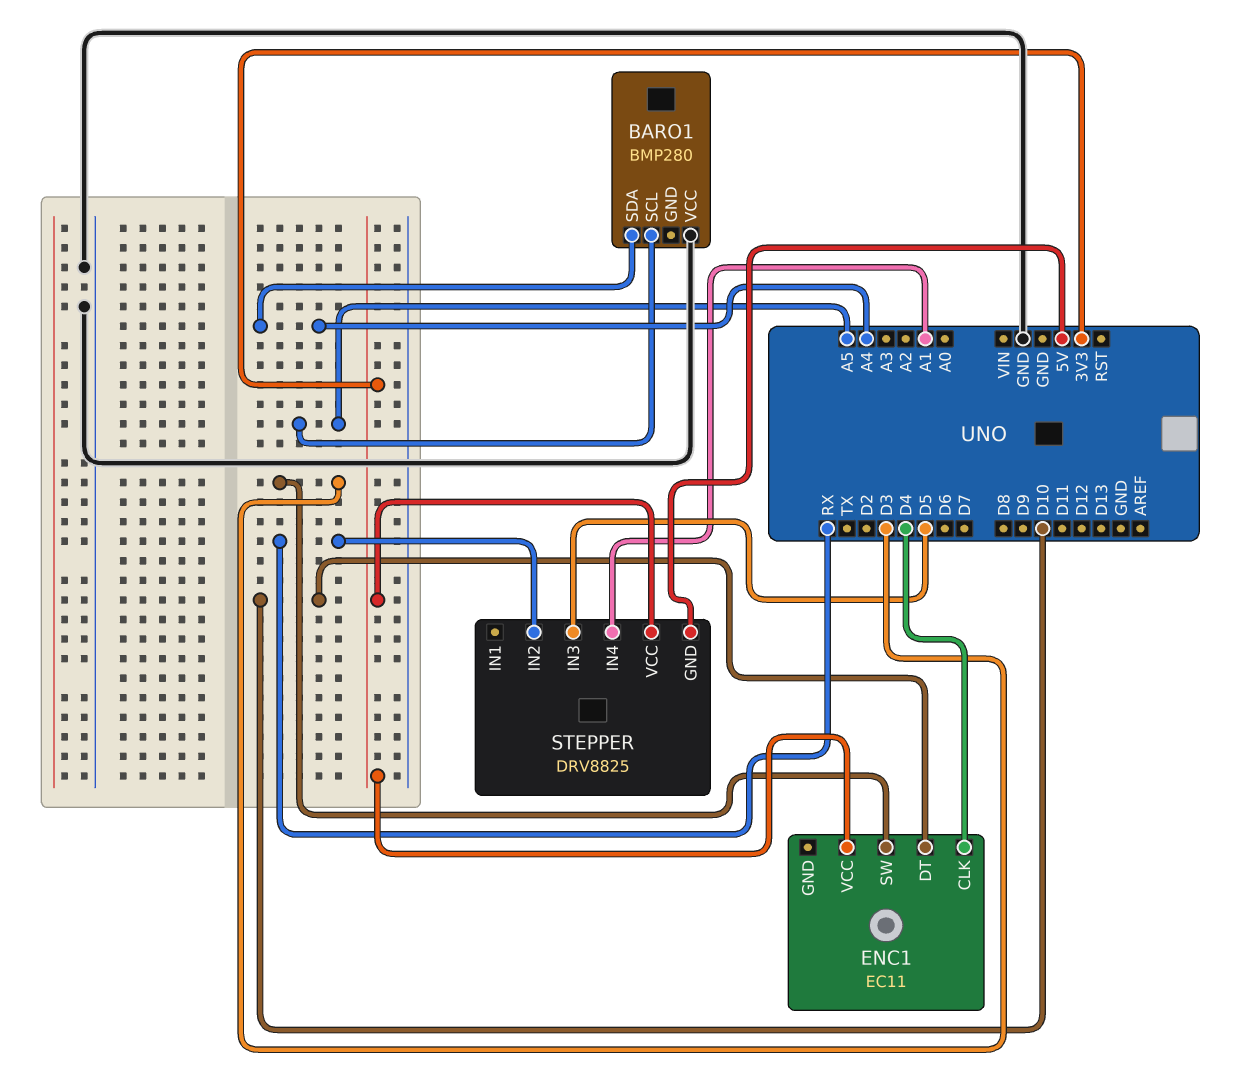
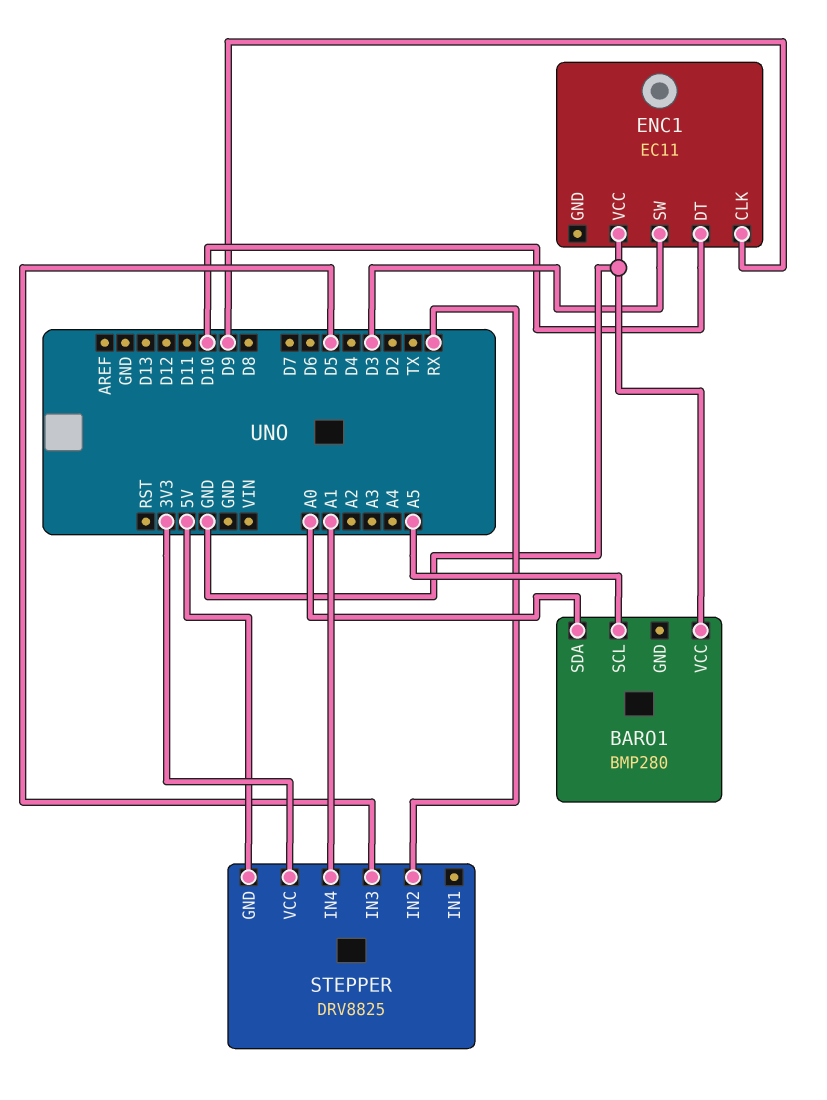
BARO1 pin SDA: A4 -> A0
ENC1 pin CLK: D4 -> D9
ENC1 pin VCC: 3V3 -> GND

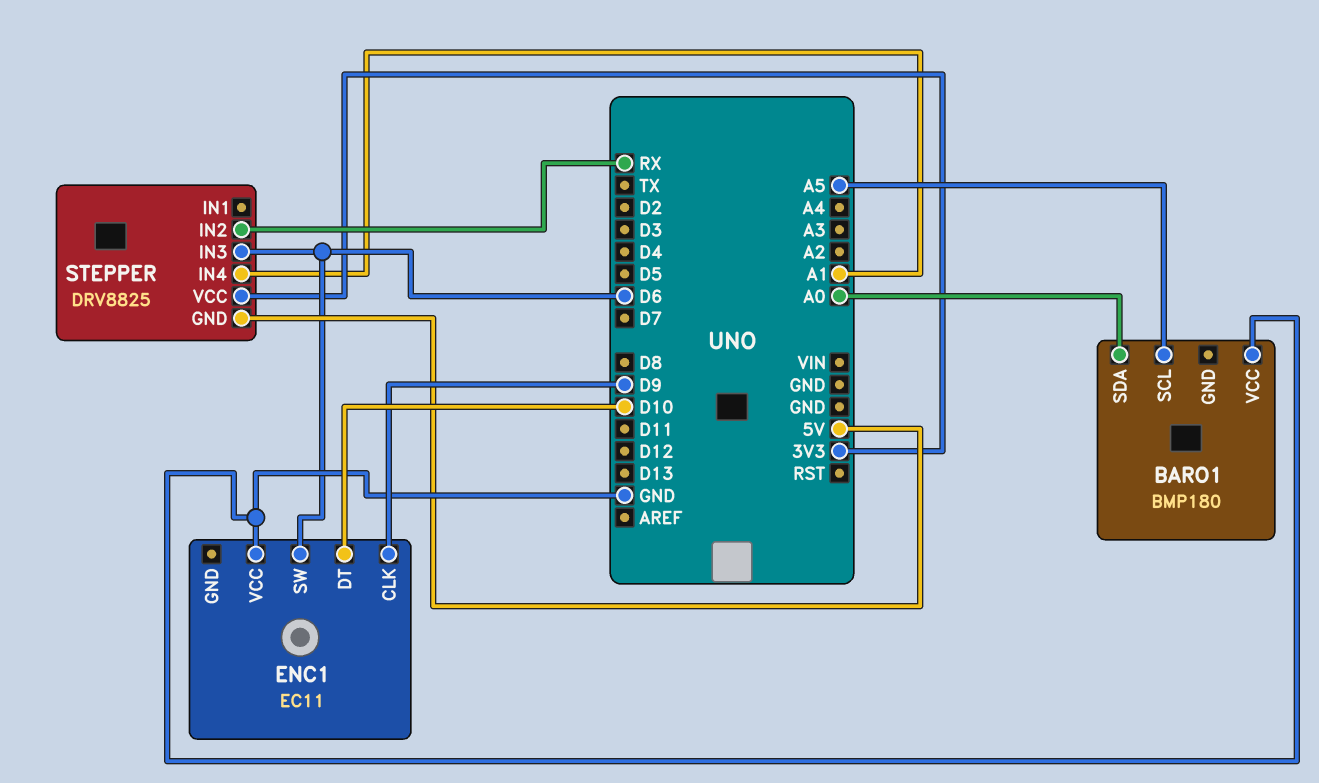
BARO1: BMP280 -> BMP180
ENC1 pin SW: D3 -> D6
STEPPER pin IN3: D5 -> D6

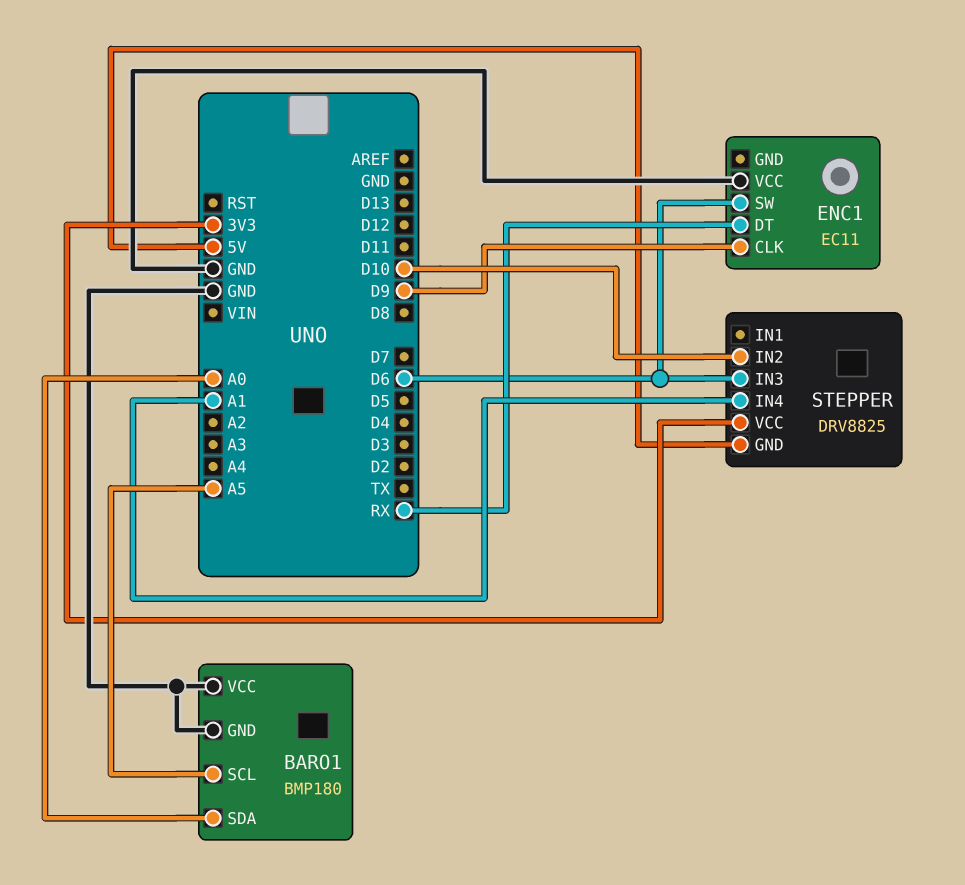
BARO1 pin GND: none -> GND
ENC1 pin DT: D10 -> RX
STEPPER pin IN2: RX -> D10

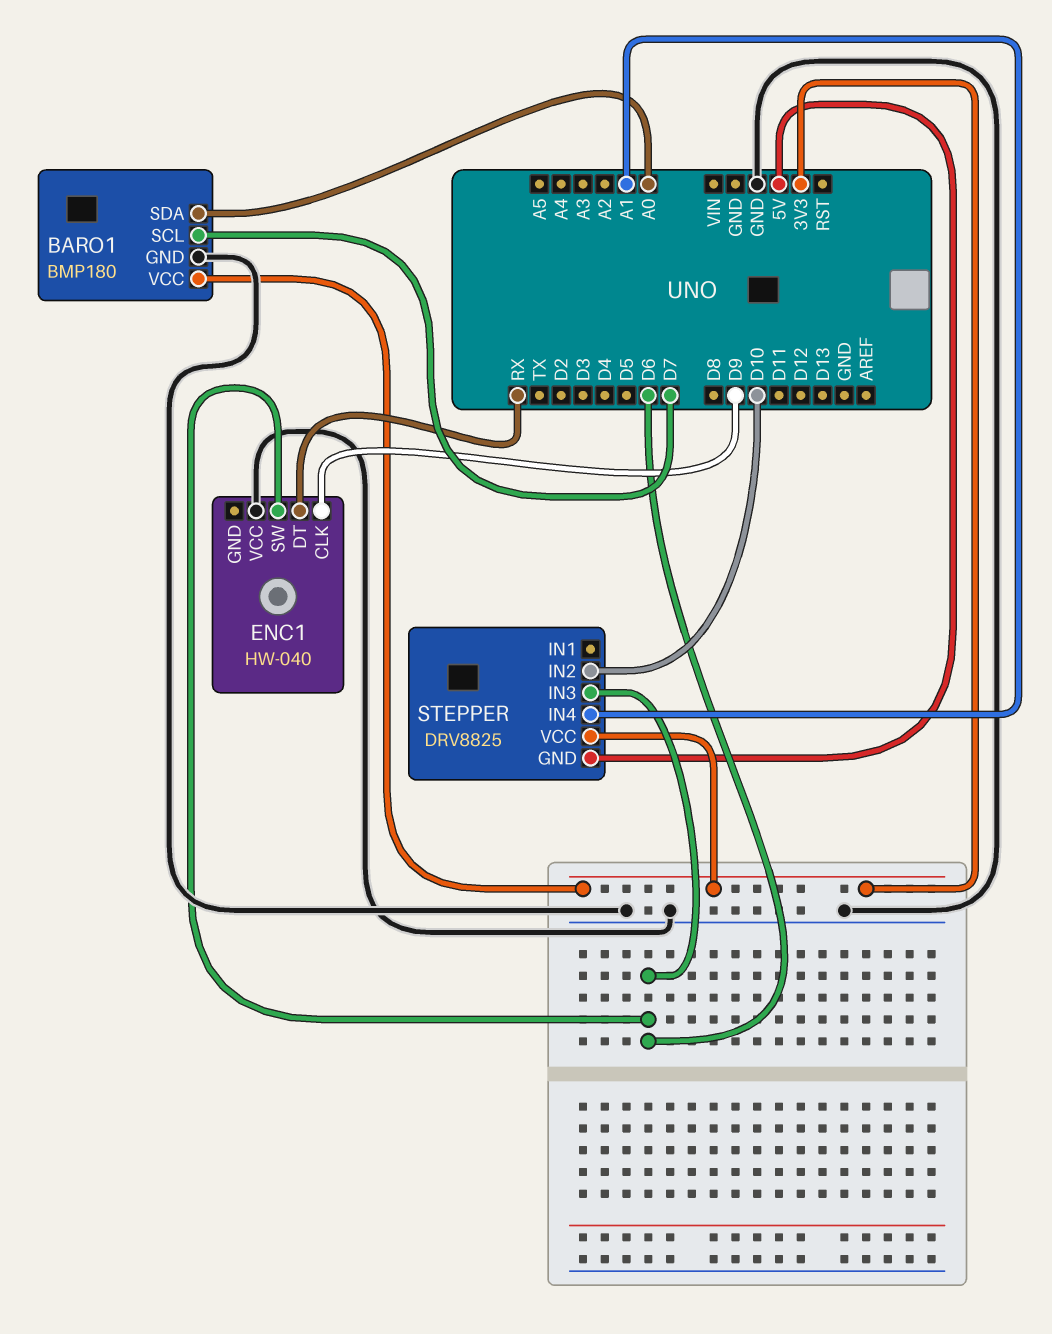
BARO1 pin SCL: A5 -> D7
BARO1 pin VCC: GND -> 3V3
ENC1: EC11 -> HW-040

